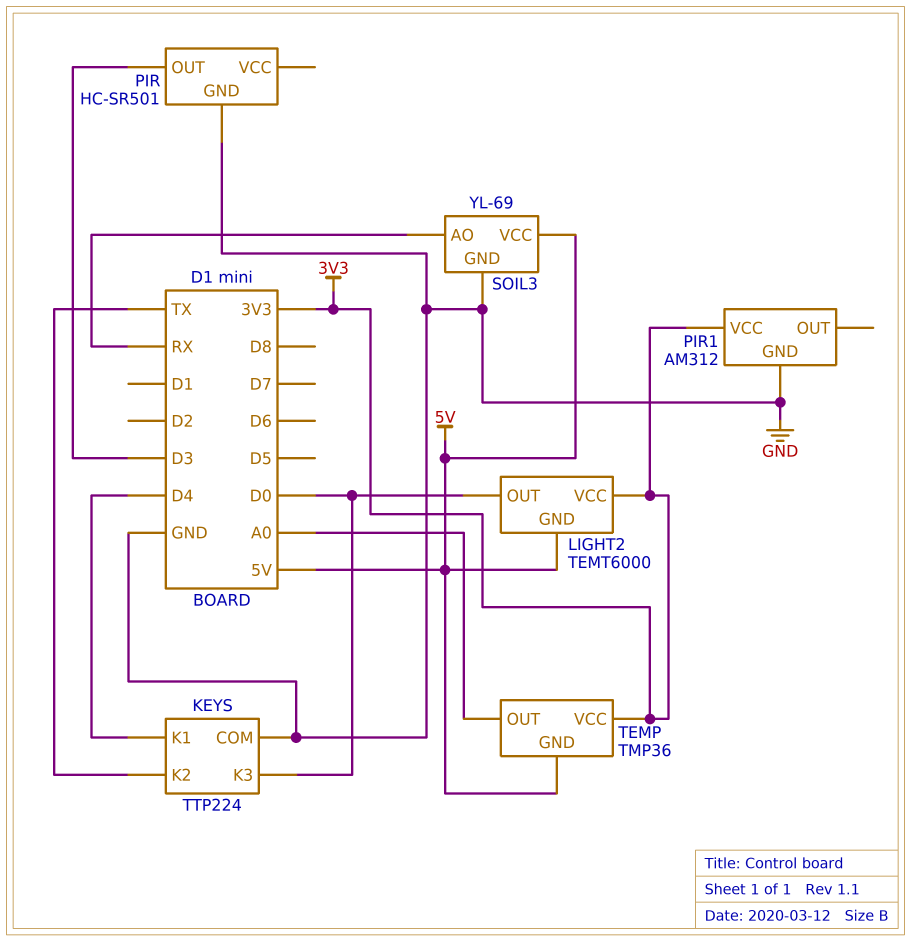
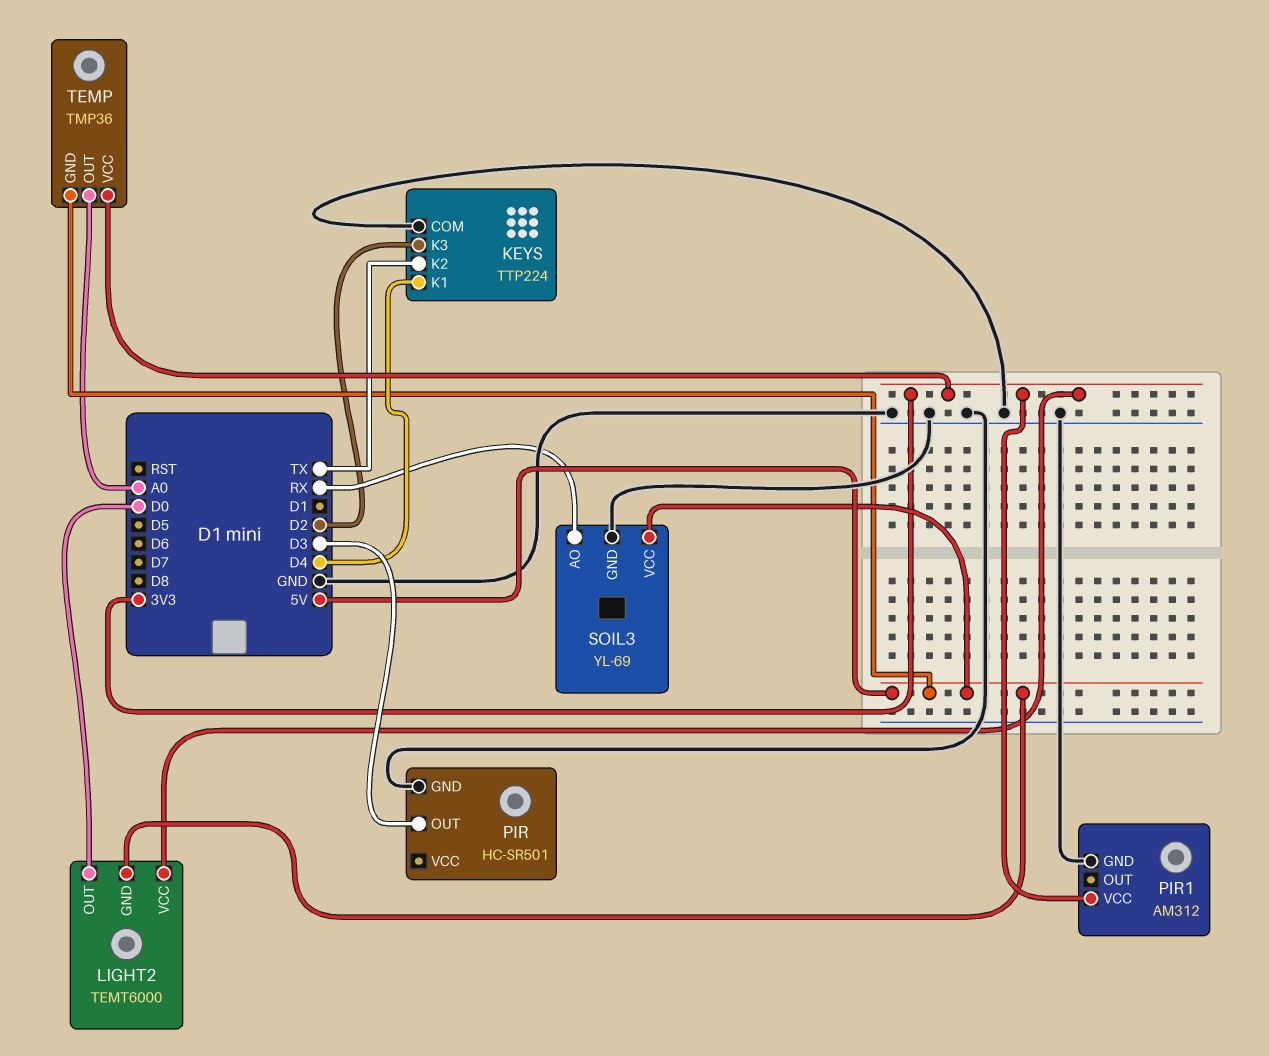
KEYS pin K3: D0 -> D2

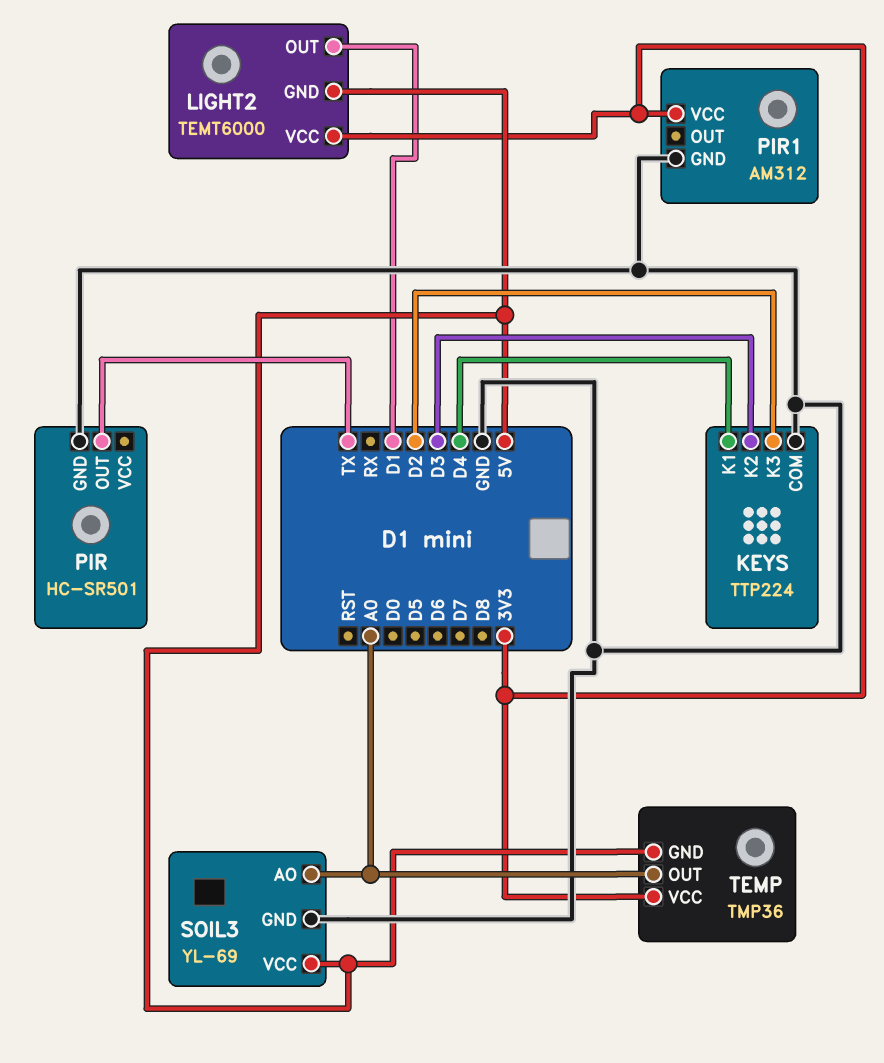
KEYS pin K2: TX -> D3
LIGHT2 pin OUT: D0 -> D1
PIR pin OUT: D3 -> TX
SOIL3 pin AO: RX -> A0

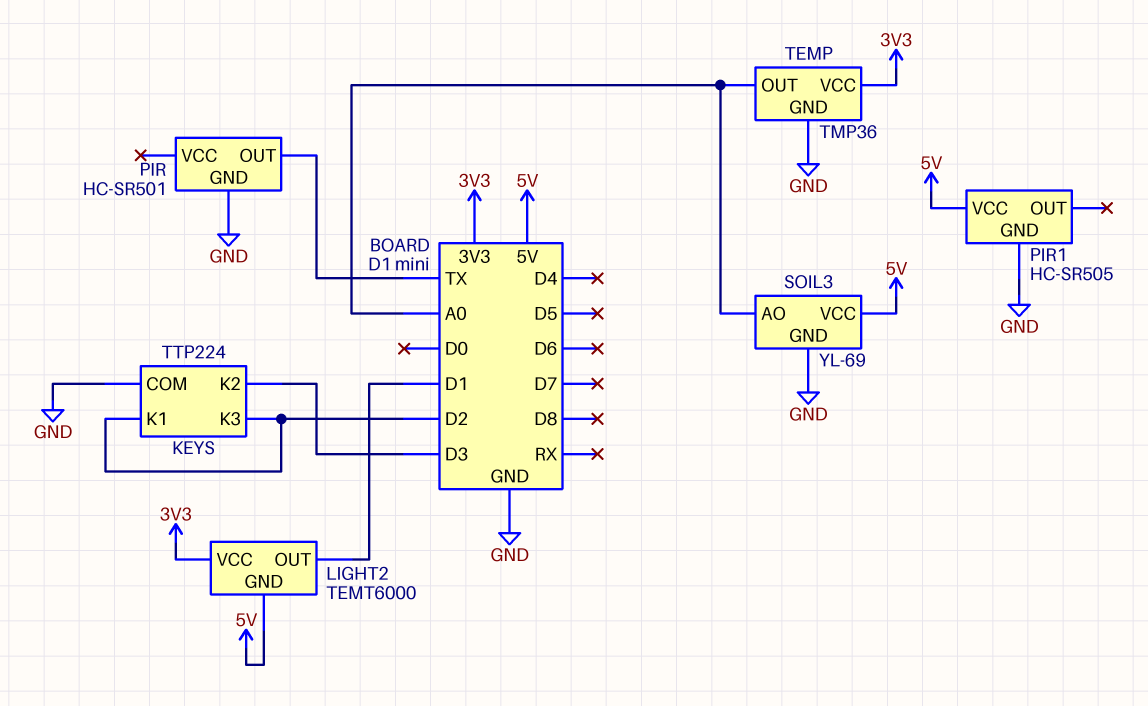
KEYS pin K1: D4 -> D2
PIR1: AM312 -> HC-SR505
PIR1 pin VCC: 3V3 -> 5V
TEMP pin GND: 5V -> GND

